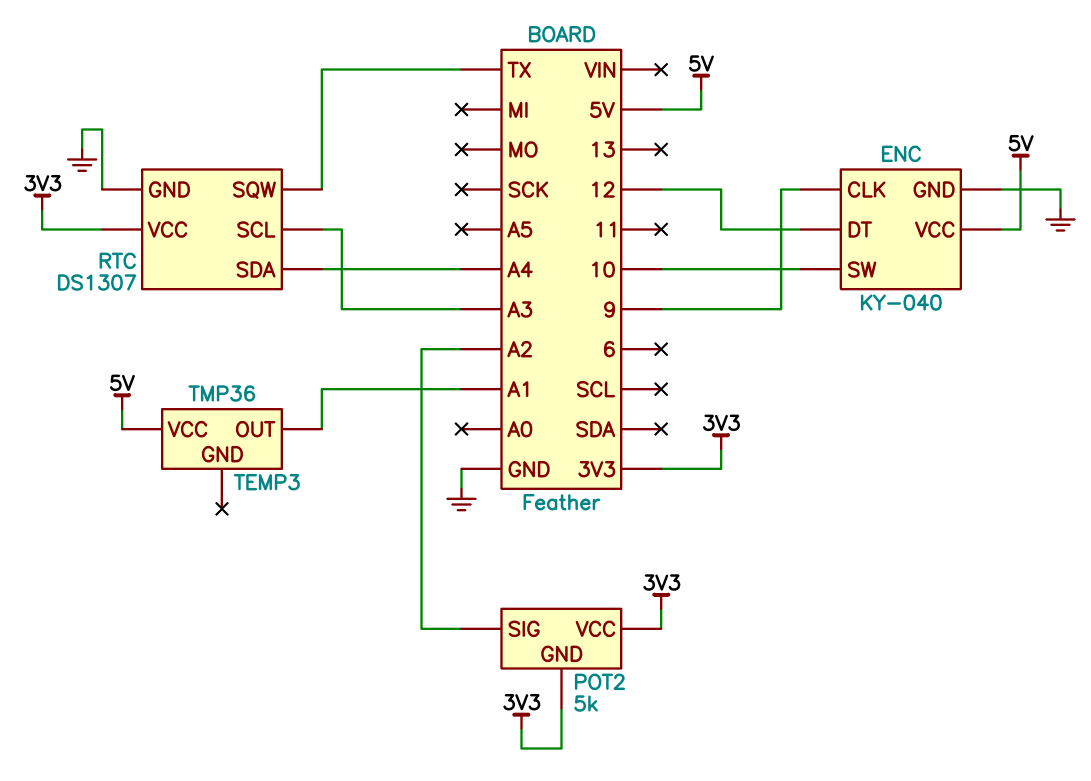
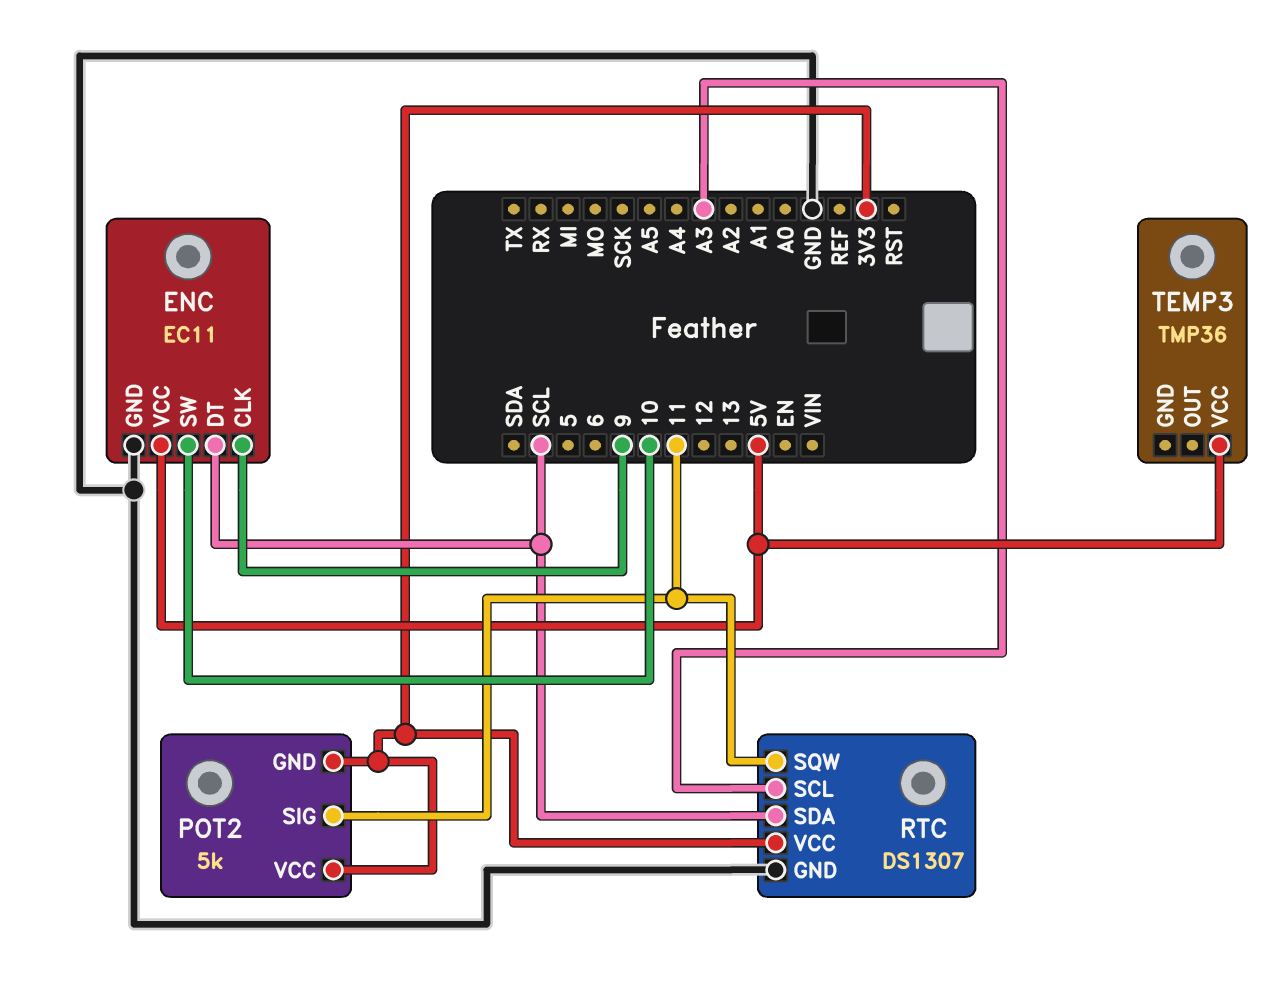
ENC: KY-040 -> EC11
ENC pin DT: 12 -> SCL
POT2 pin SIG: A2 -> 11
RTC pin SDA: A4 -> SCL
RTC pin SQW: TX -> 11
TEMP3 pin OUT: A1 -> none

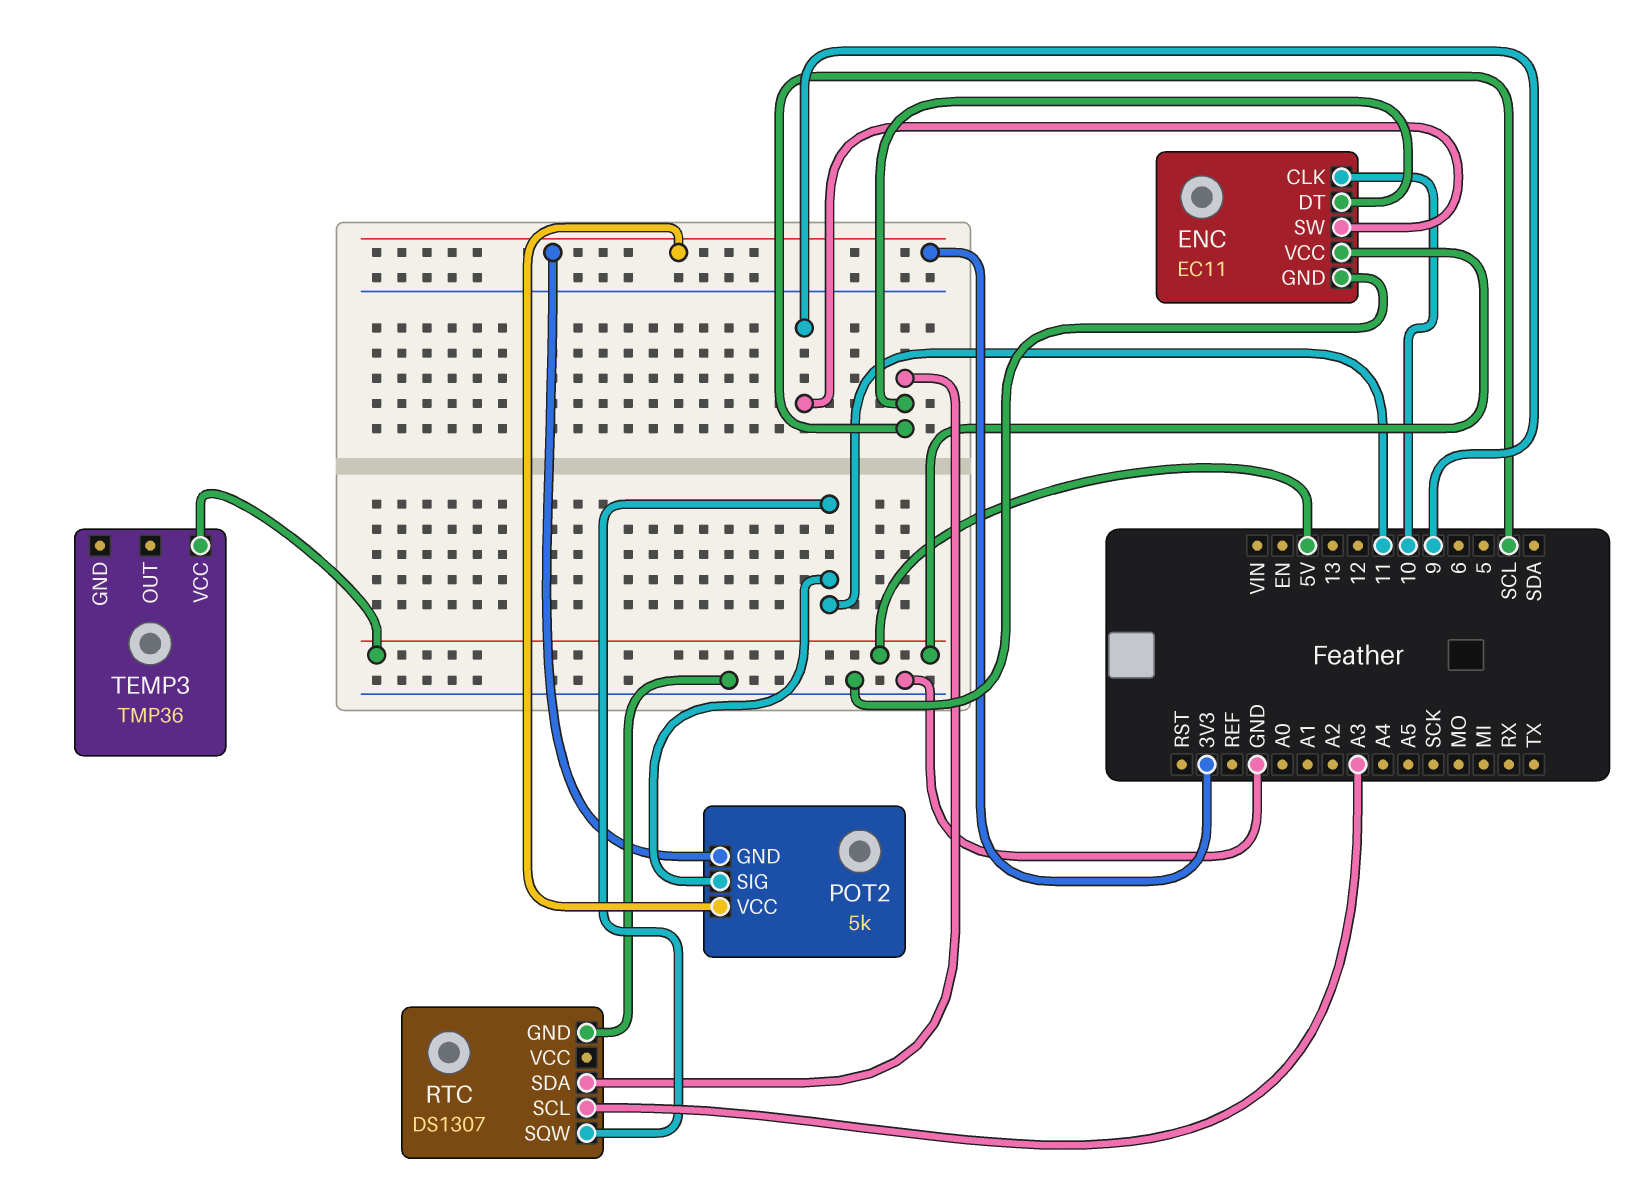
ENC pin CLK: 9 -> 10
ENC pin SW: 10 -> 9
RTC pin VCC: 3V3 -> none

